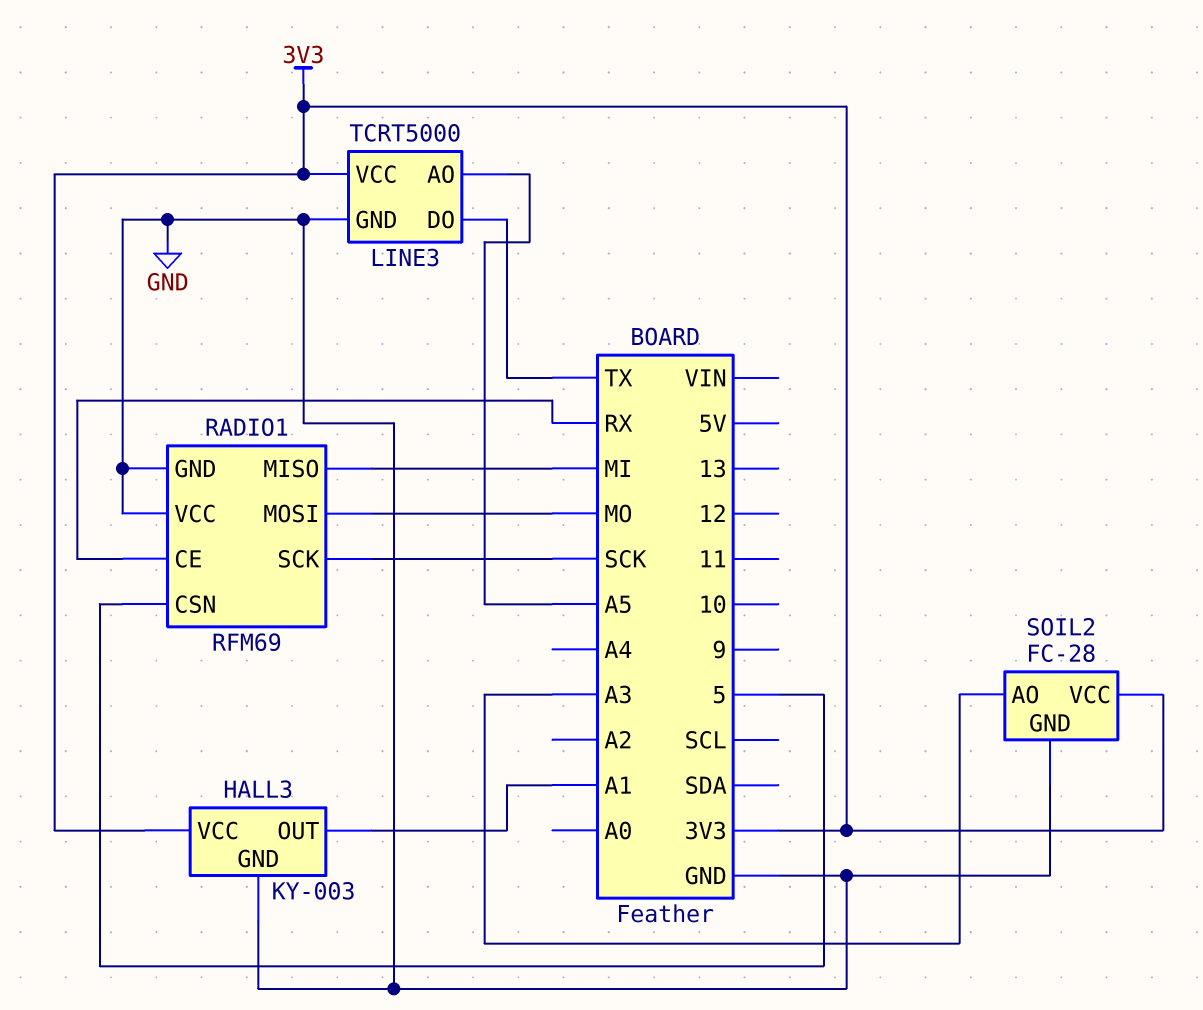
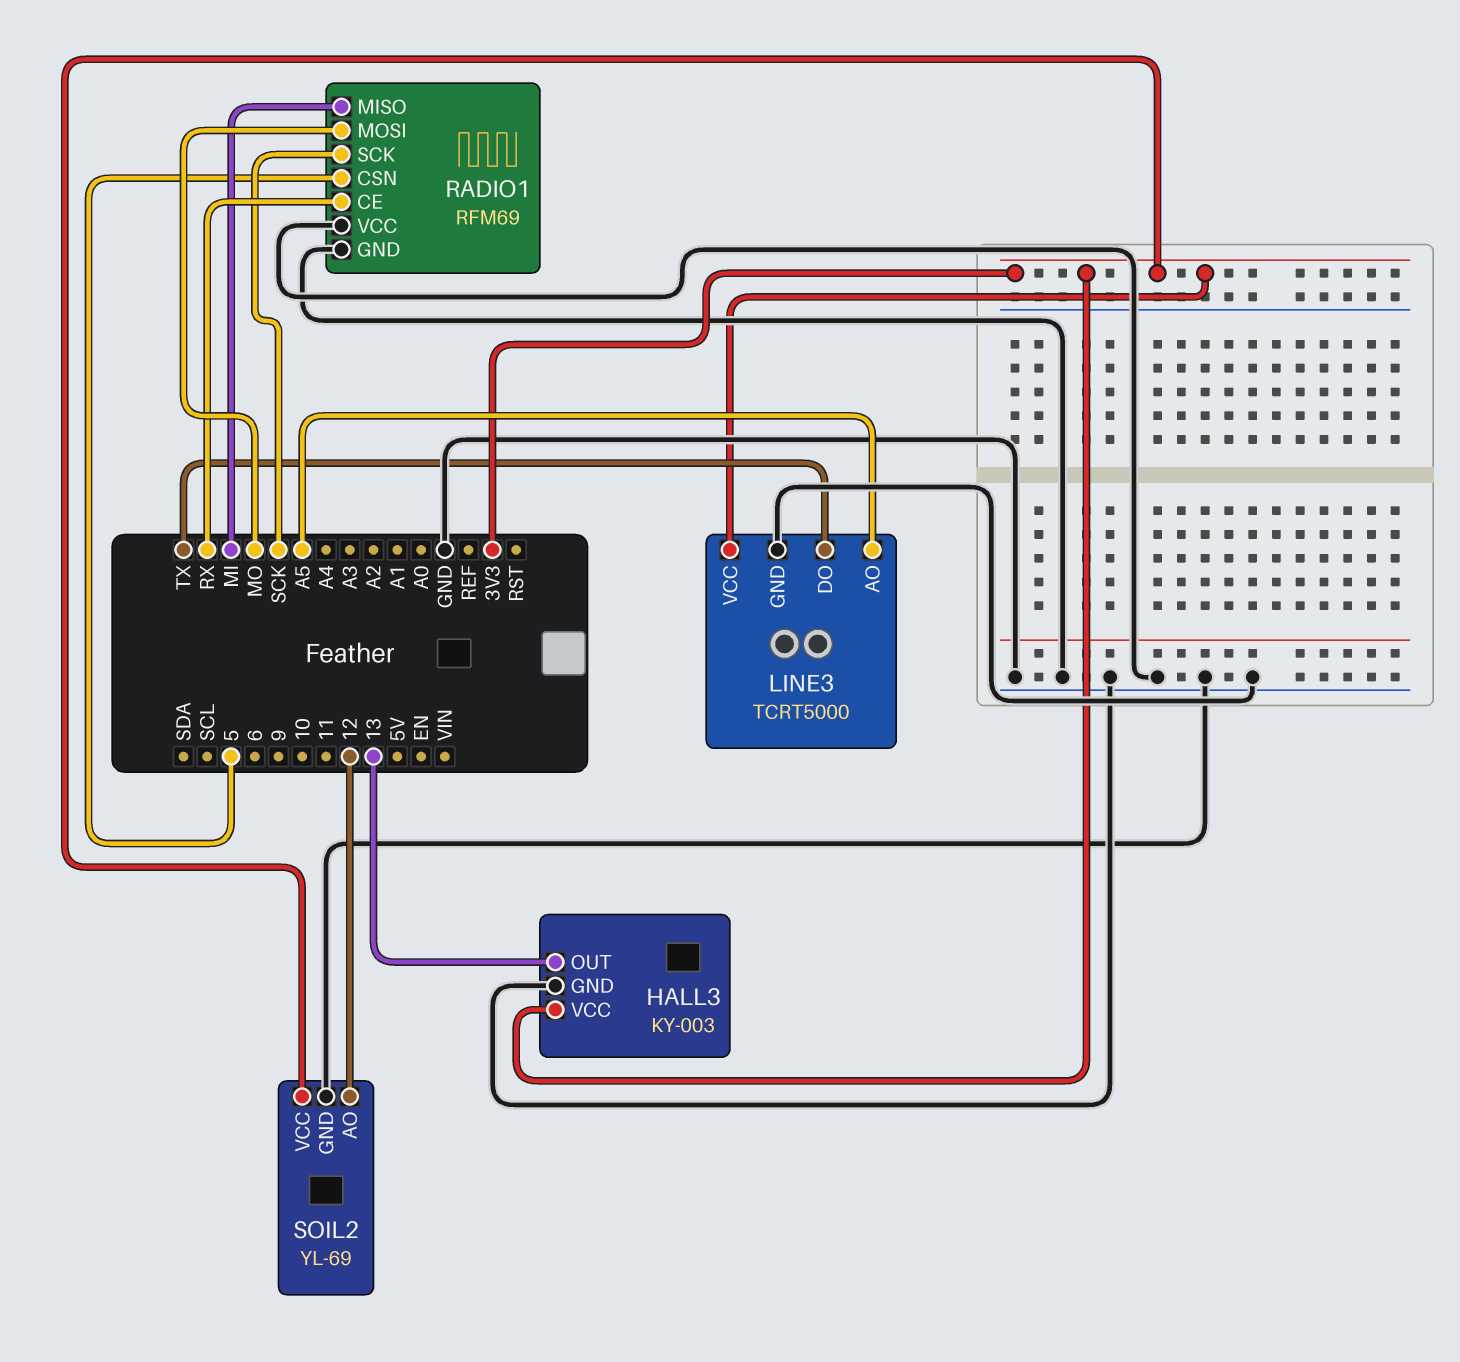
HALL3 pin OUT: A1 -> 13
SOIL2: FC-28 -> YL-69
SOIL2 pin AO: A3 -> 12

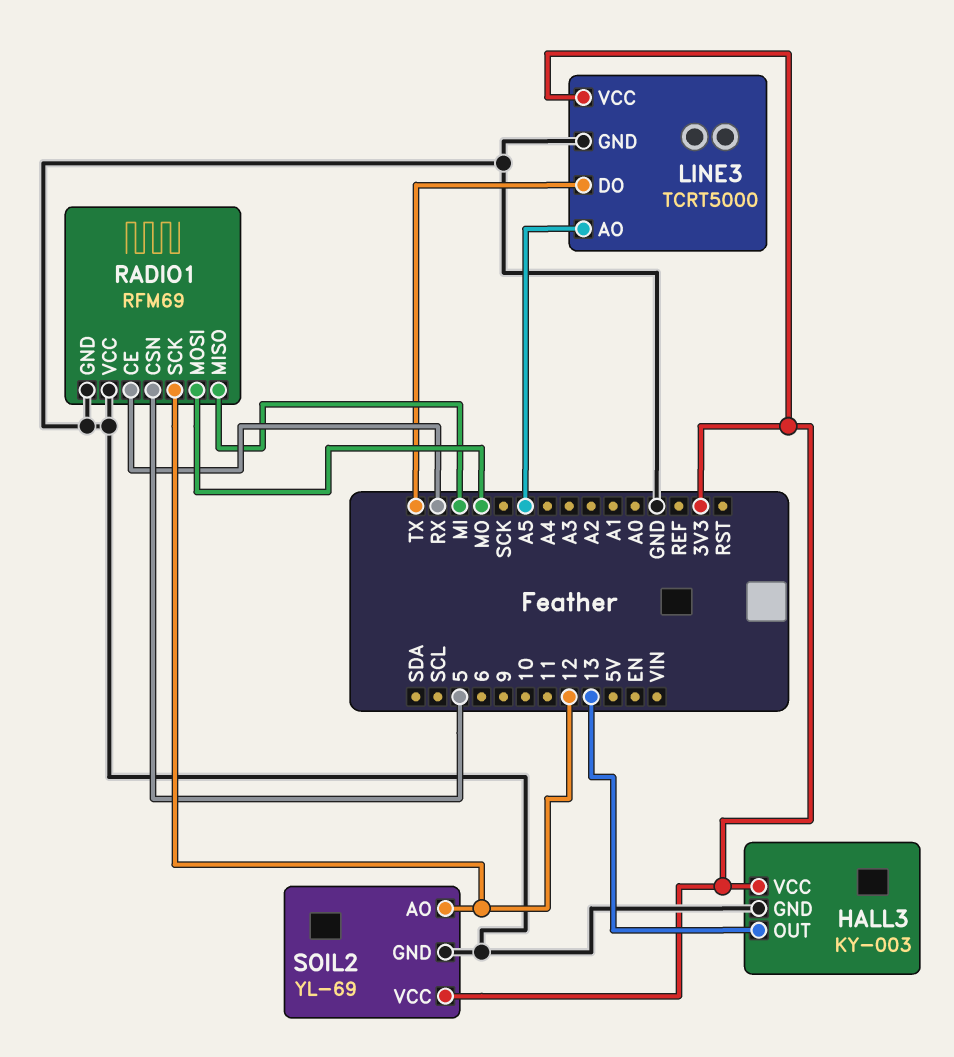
RADIO1 pin SCK: SCK -> 12

